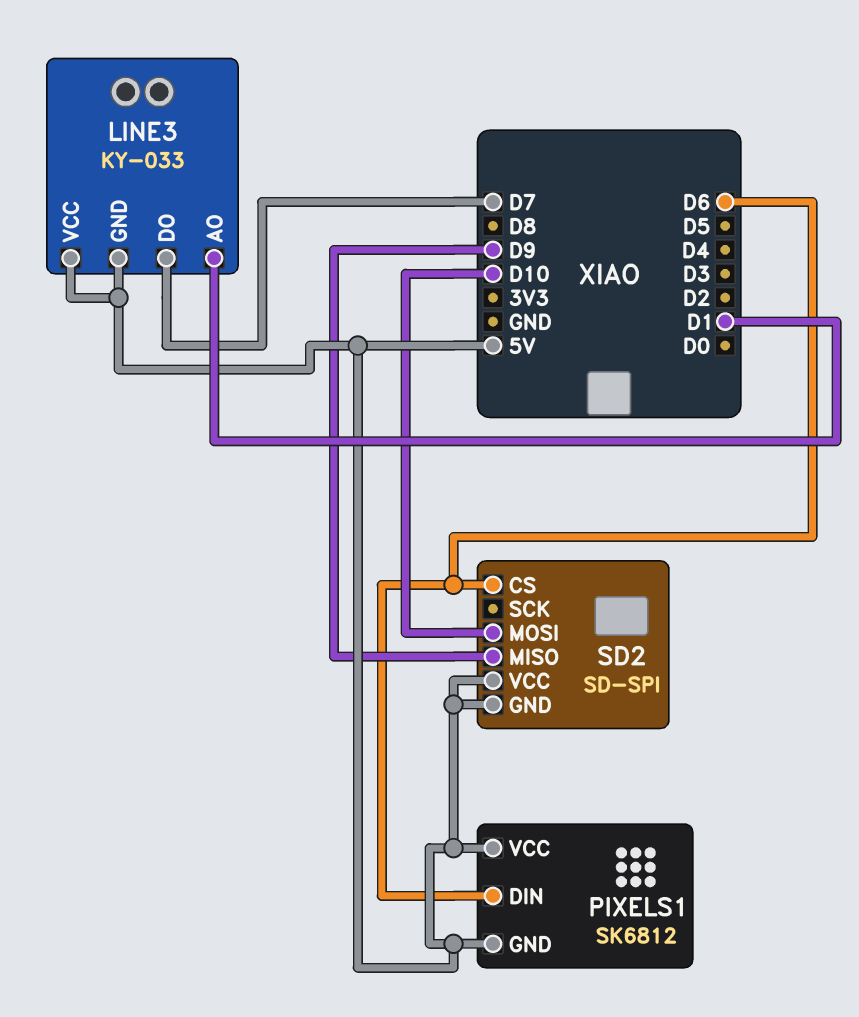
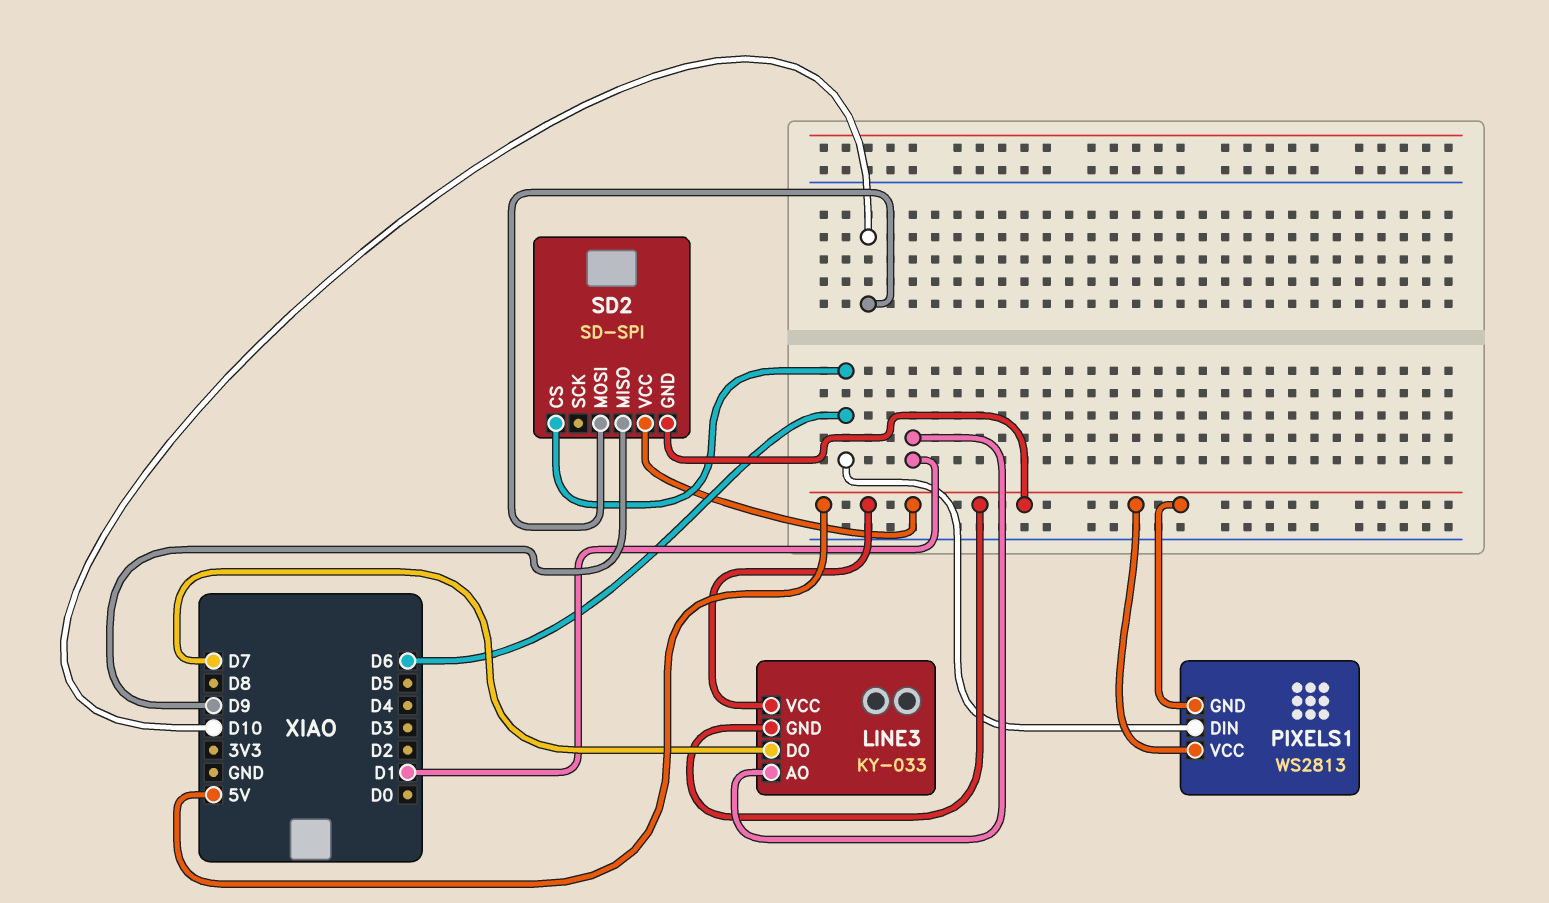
PIXELS1: SK6812 -> WS2813

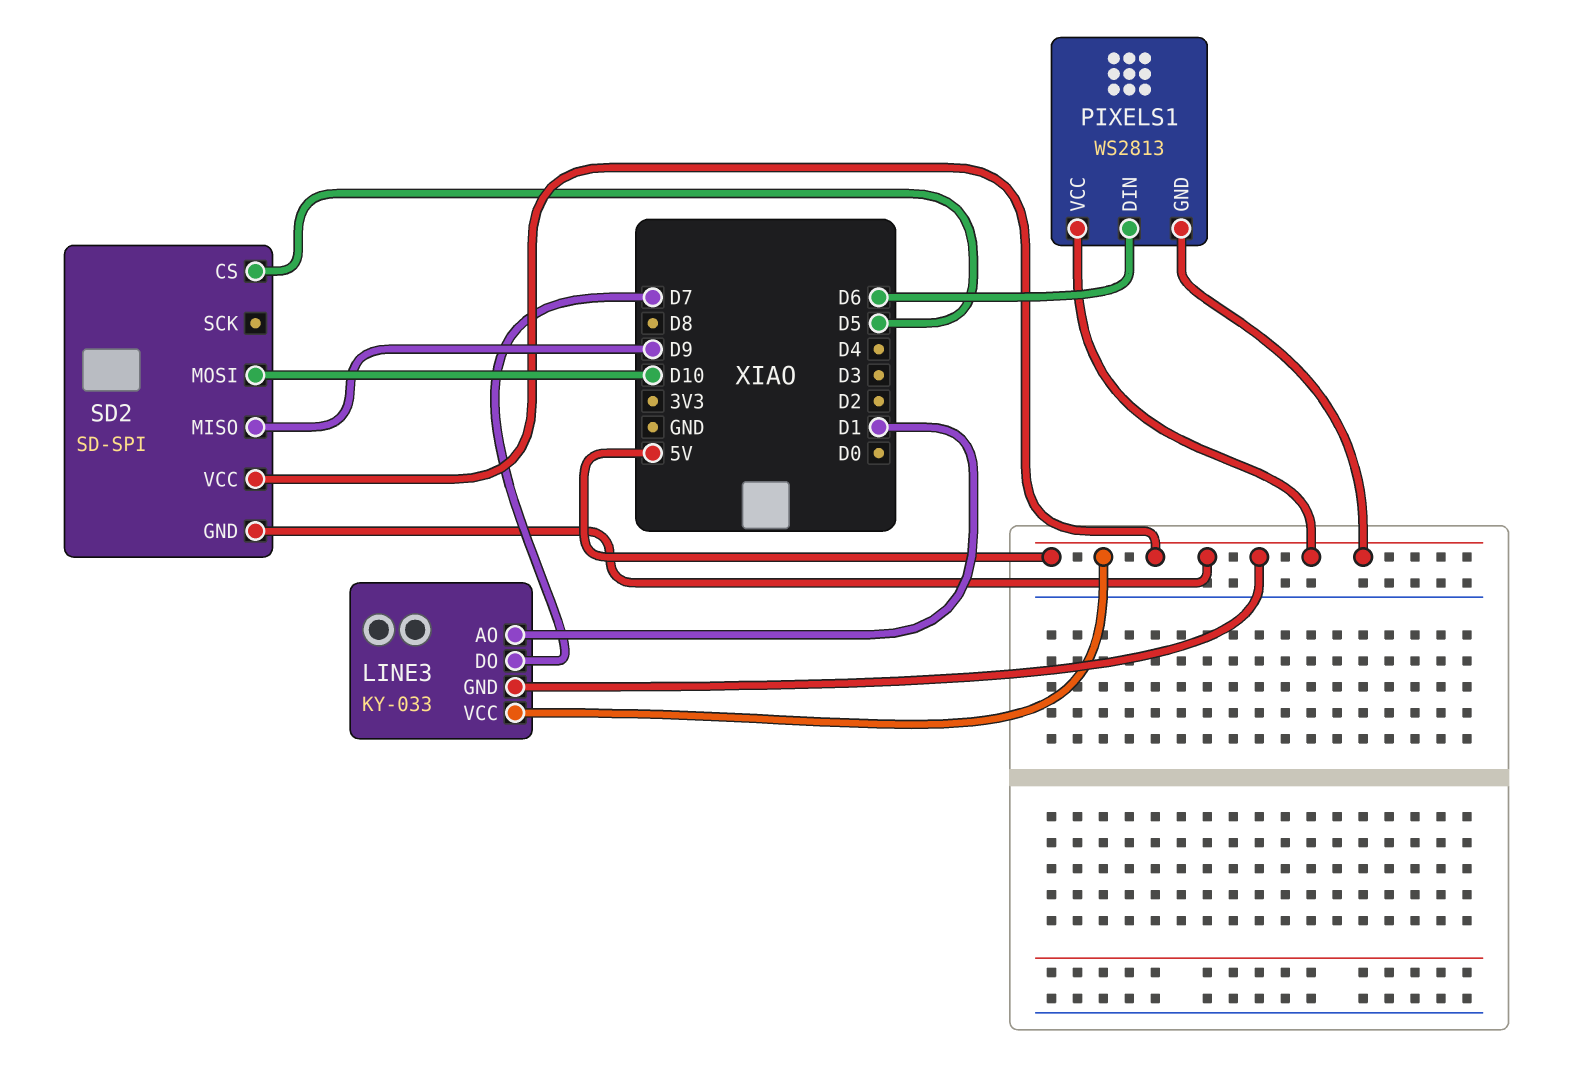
SD2 pin CS: D6 -> D5

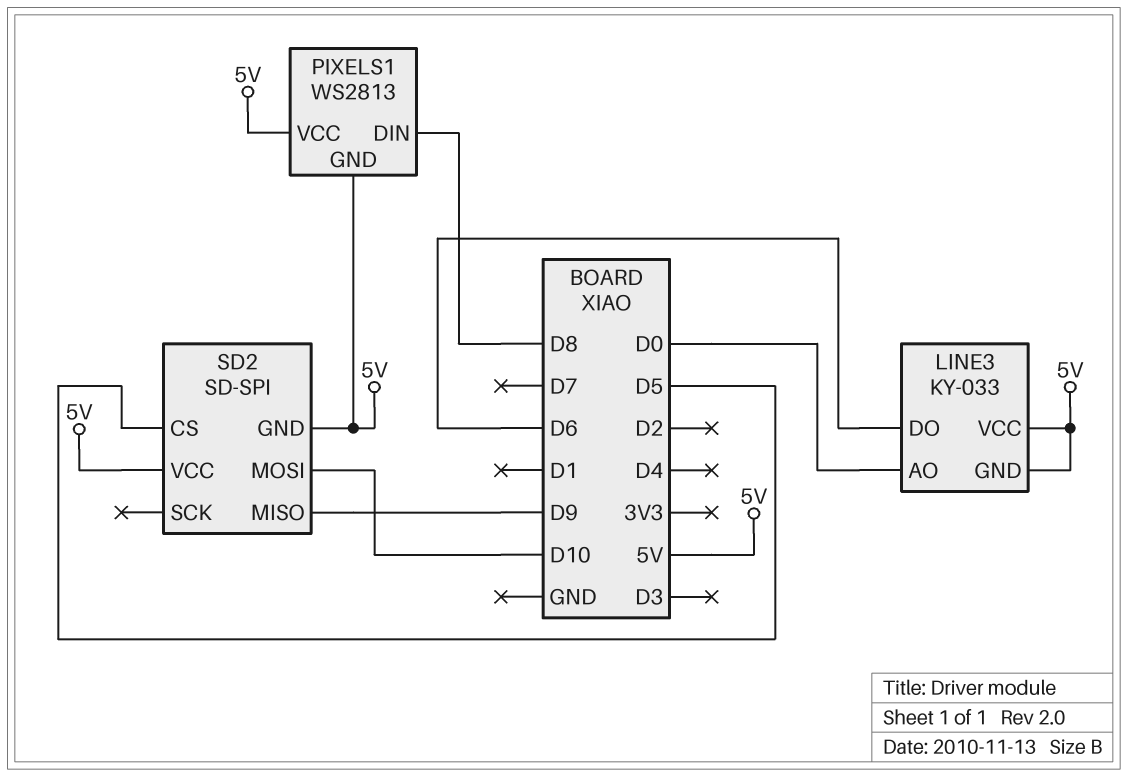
LINE3 pin AO: D1 -> D0
LINE3 pin DO: D7 -> D6
PIXELS1 pin DIN: D6 -> D8

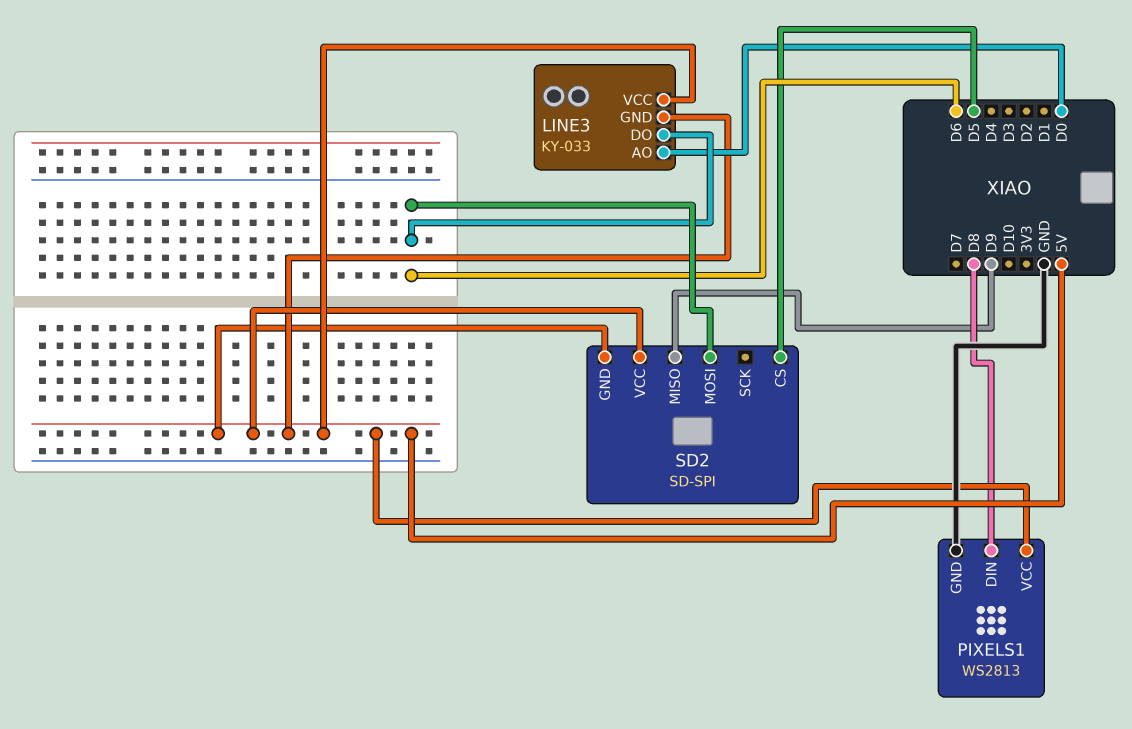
PIXELS1 pin GND: 5V -> GND
SD2 pin MOSI: D10 -> D6

